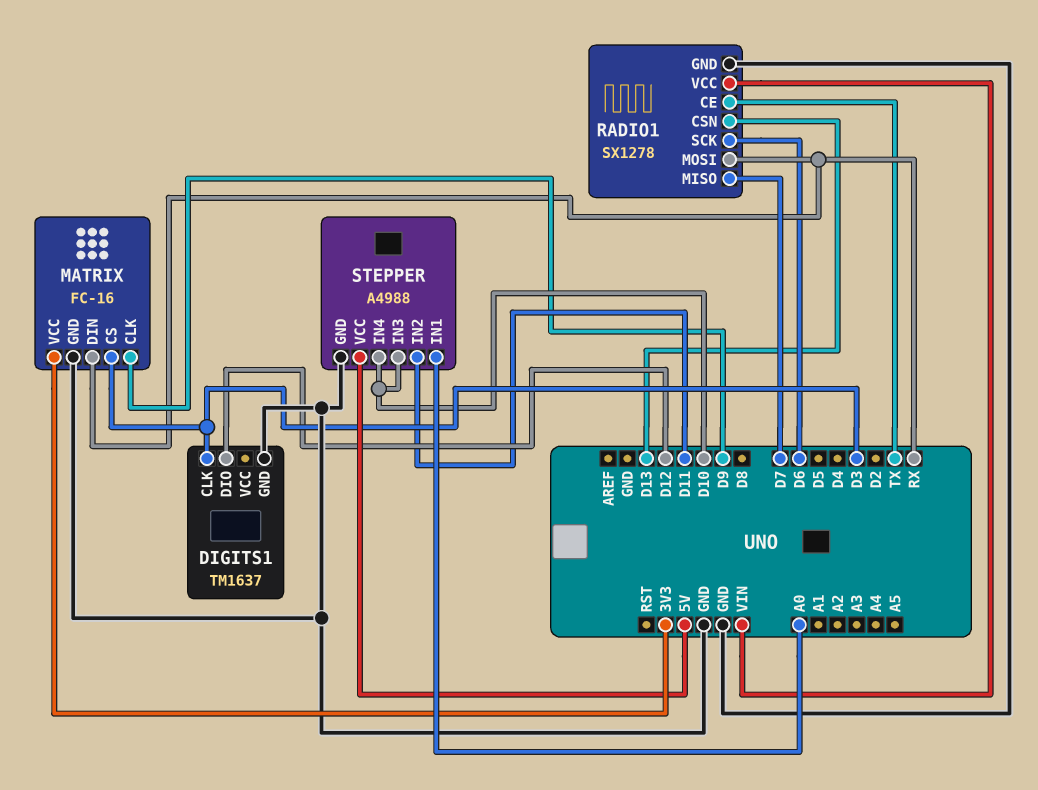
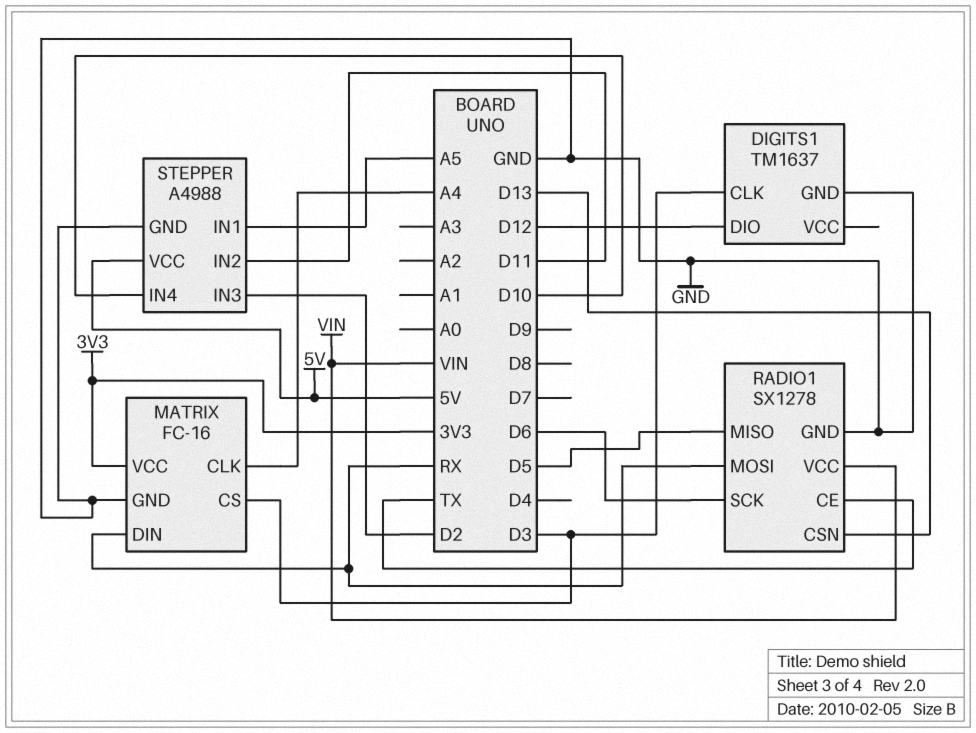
MATRIX pin CLK: D9 -> A4
RADIO1 pin MISO: D7 -> D5
STEPPER pin IN1: A0 -> A5
STEPPER pin IN3: D10 -> D2

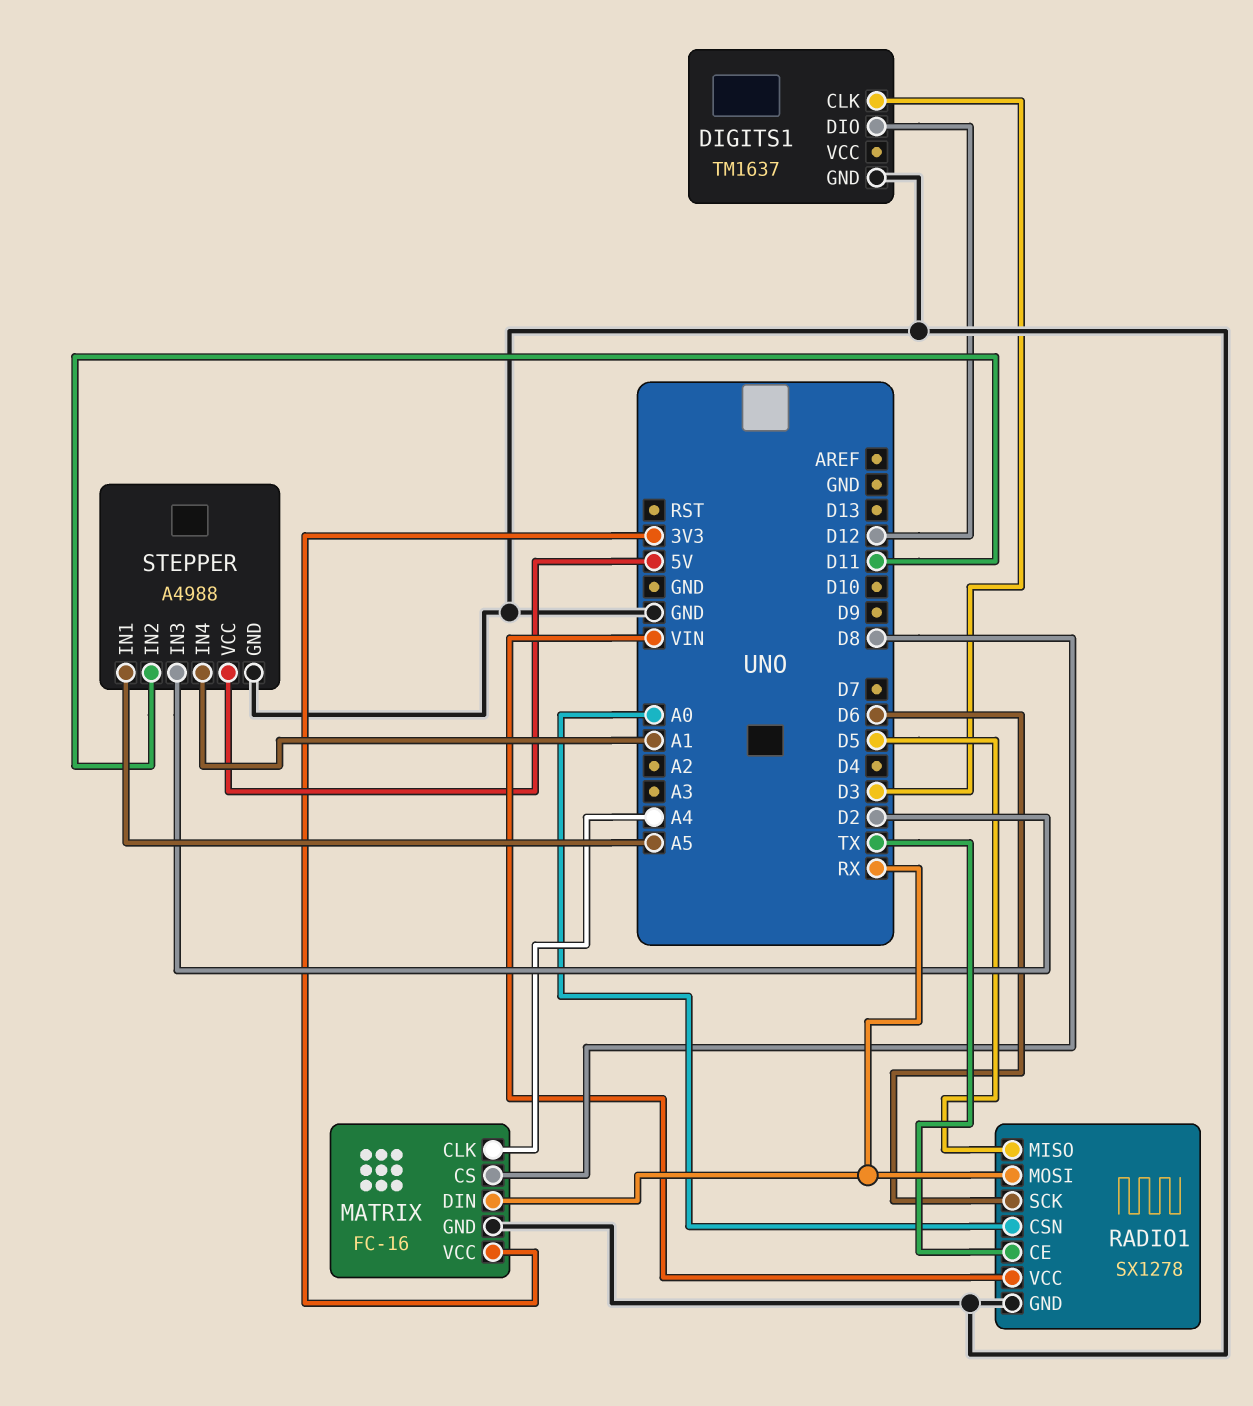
MATRIX pin CS: D3 -> D8
RADIO1 pin CSN: D13 -> A0
STEPPER pin IN4: D10 -> A1

